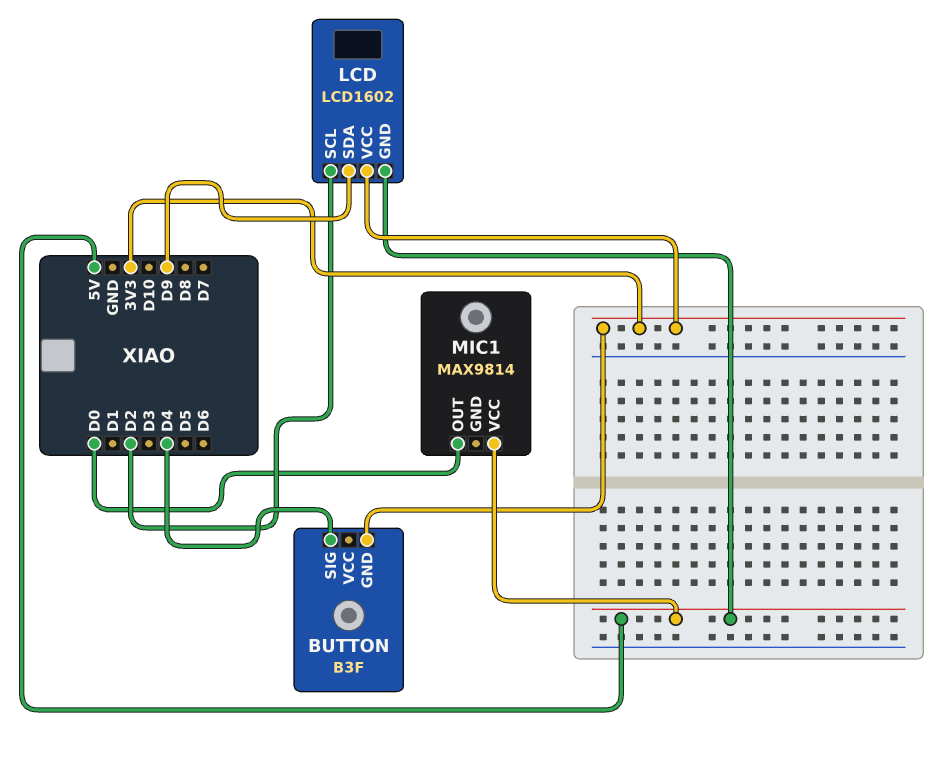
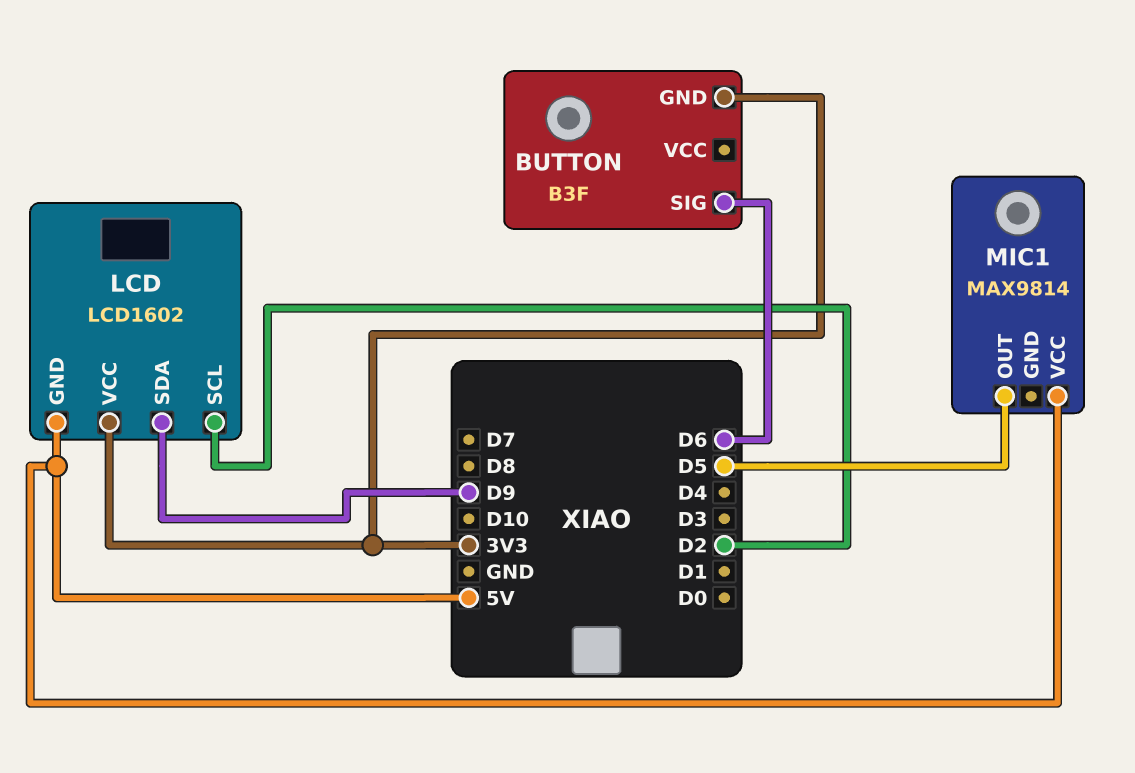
BUTTON pin SIG: D4 -> D6
MIC1 pin OUT: D0 -> D5

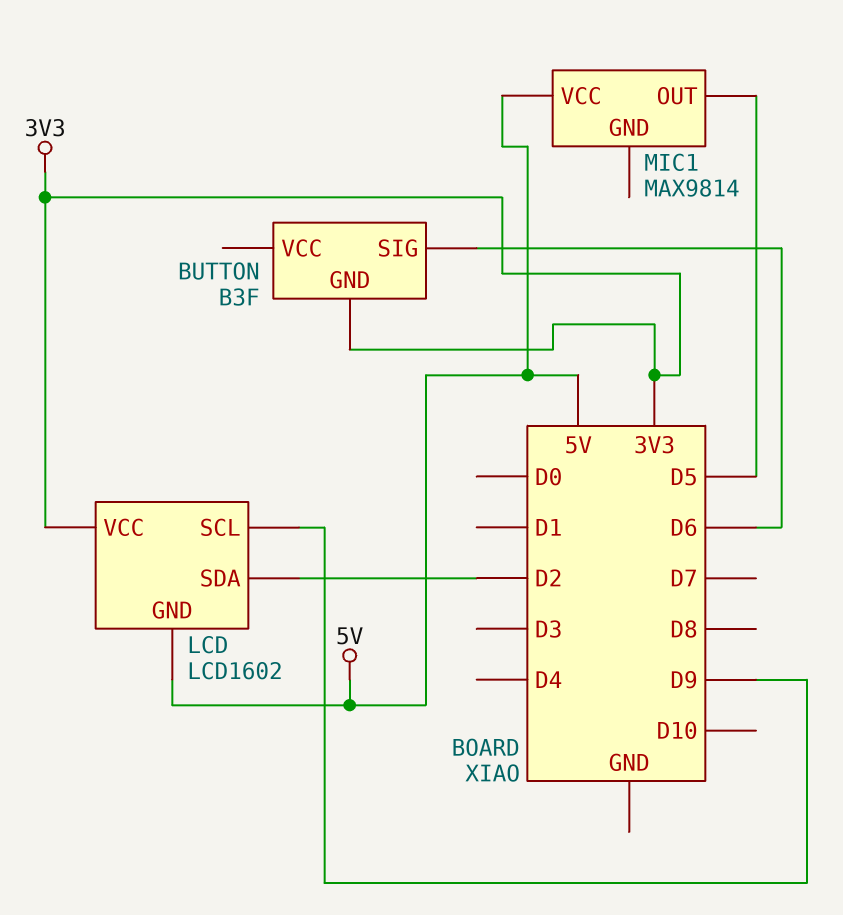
LCD pin SCL: D2 -> D9
LCD pin SDA: D9 -> D2

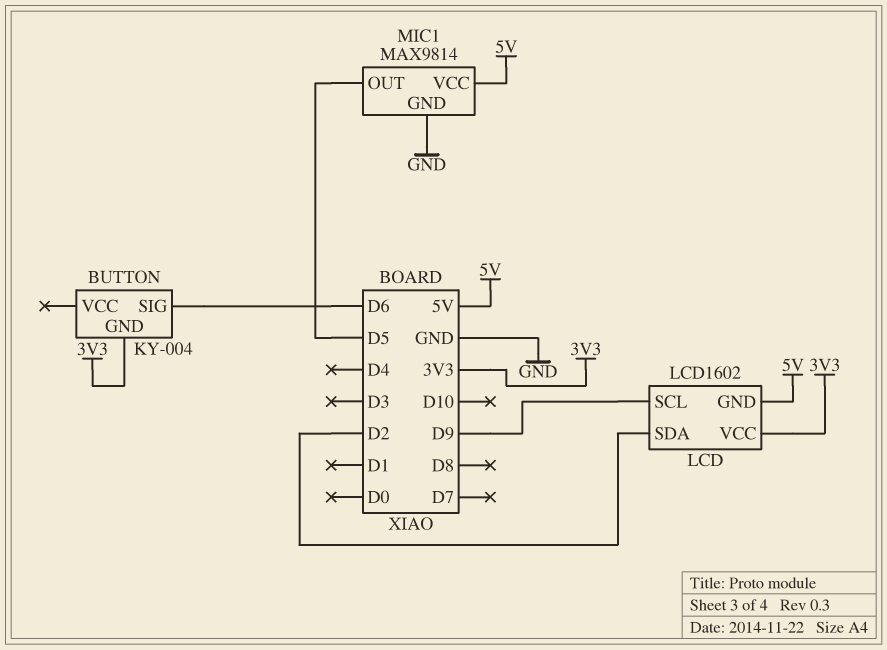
BUTTON: B3F -> KY-004
MIC1 pin GND: none -> GND

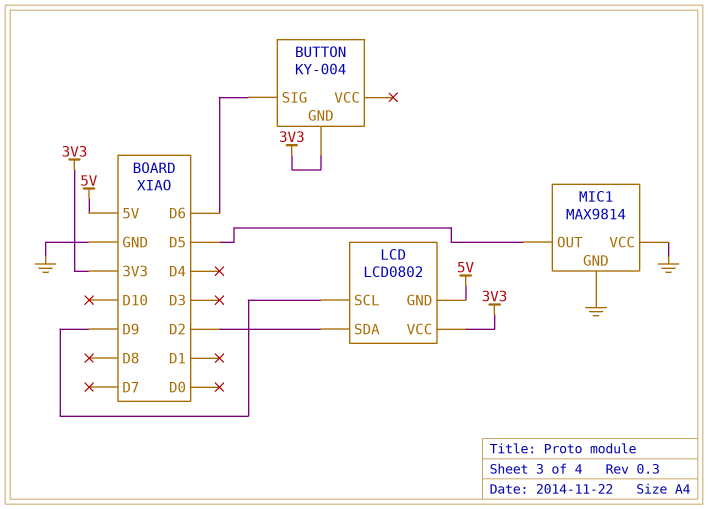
LCD: LCD1602 -> LCD0802
MIC1 pin VCC: 5V -> GND

